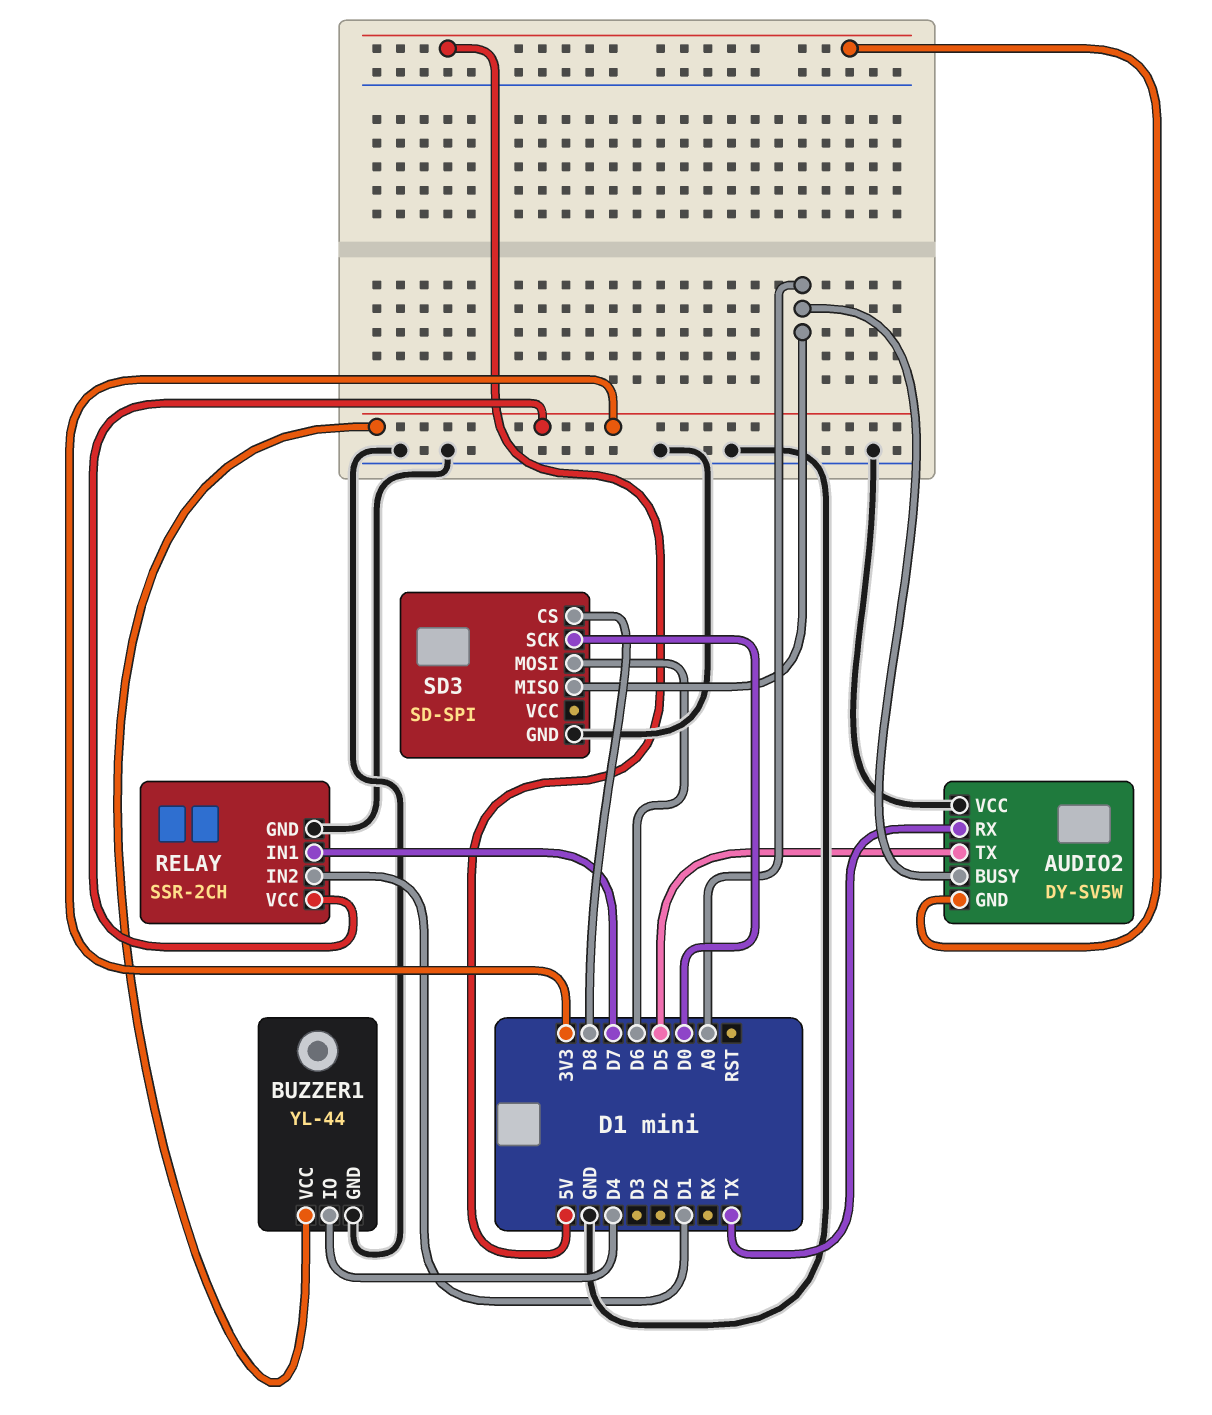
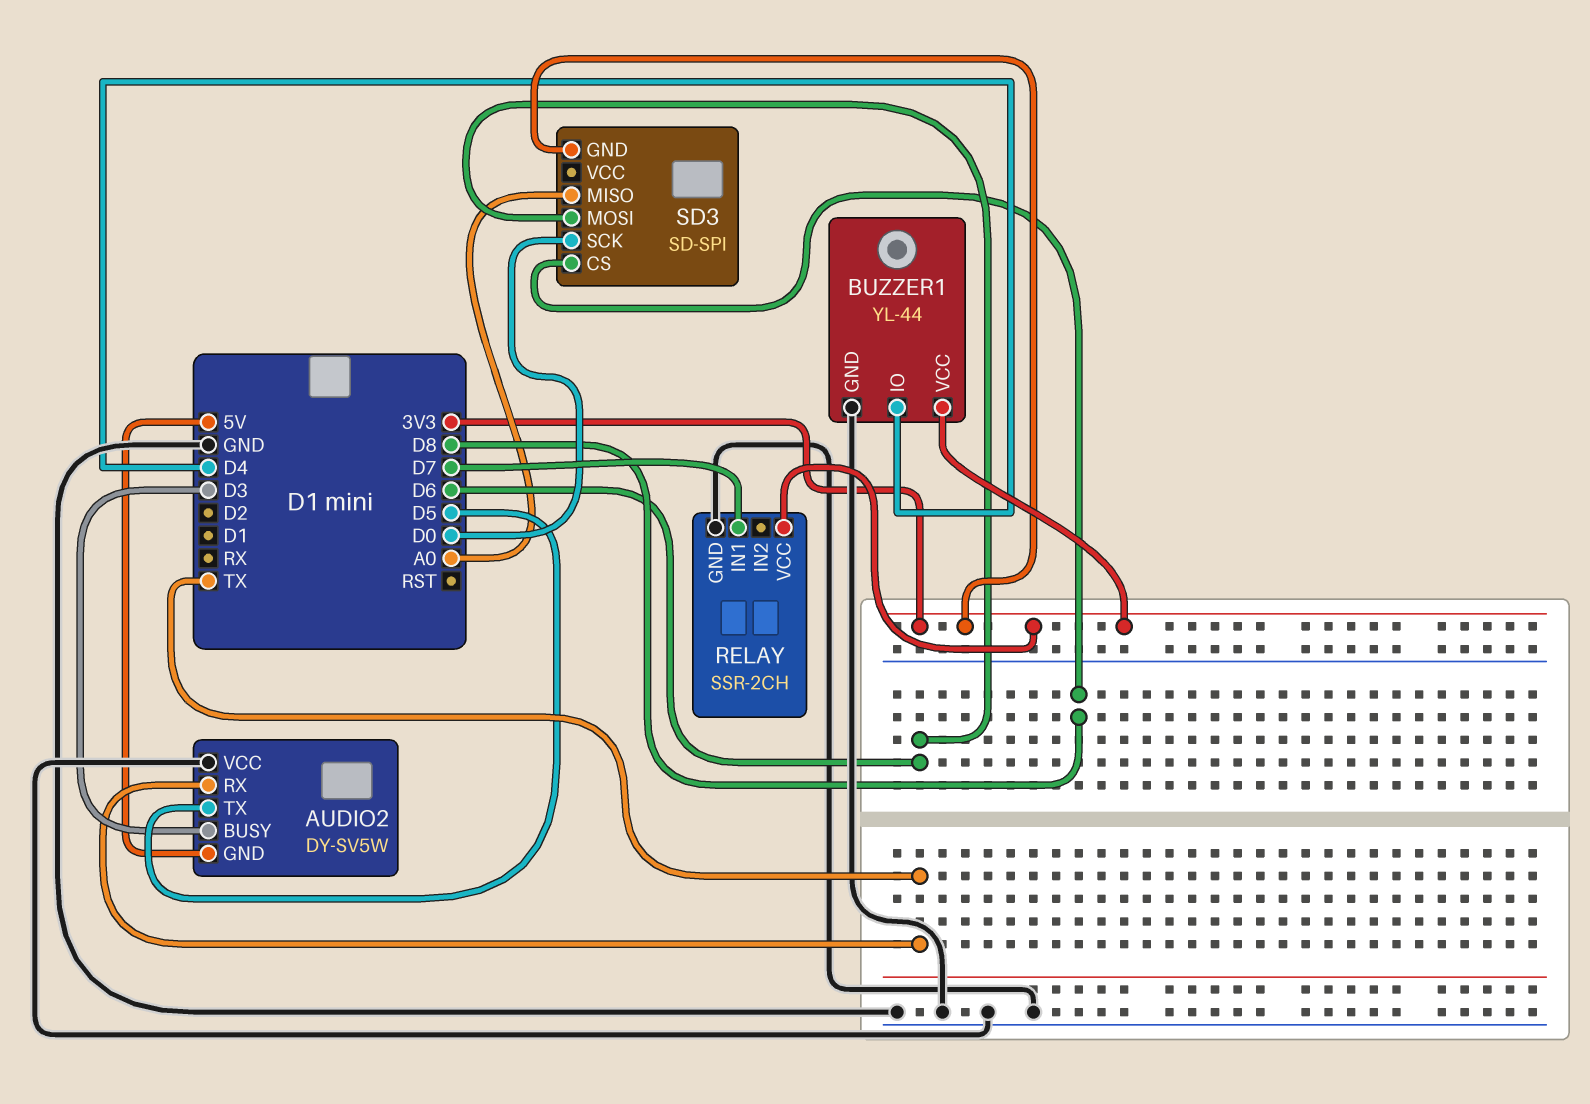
AUDIO2 pin BUSY: A0 -> D3
RELAY pin IN2: D1 -> none
SD3 pin GND: GND -> 3V3

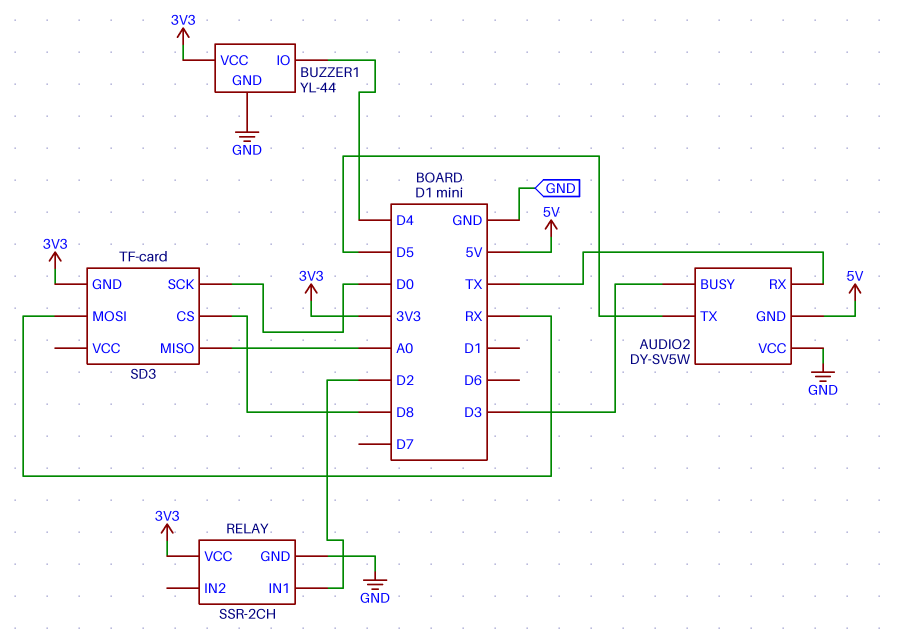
RELAY pin IN1: D7 -> D2
SD3: SD-SPI -> TF-card
SD3 pin MOSI: D6 -> RX

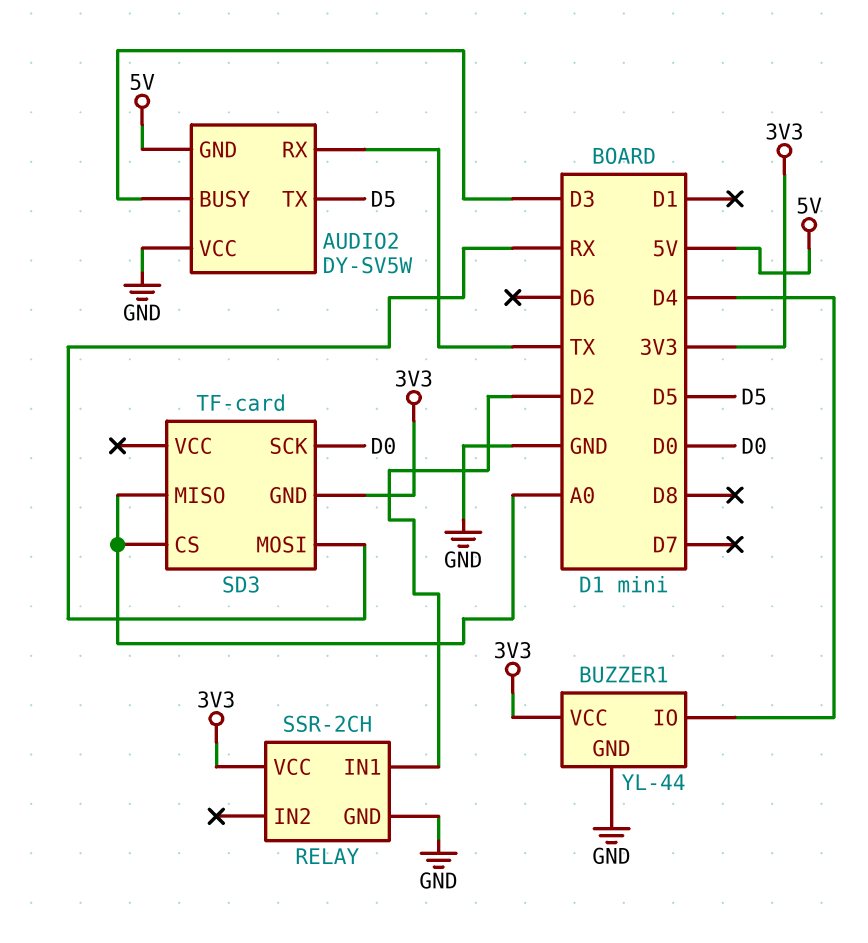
SD3 pin CS: D8 -> A0

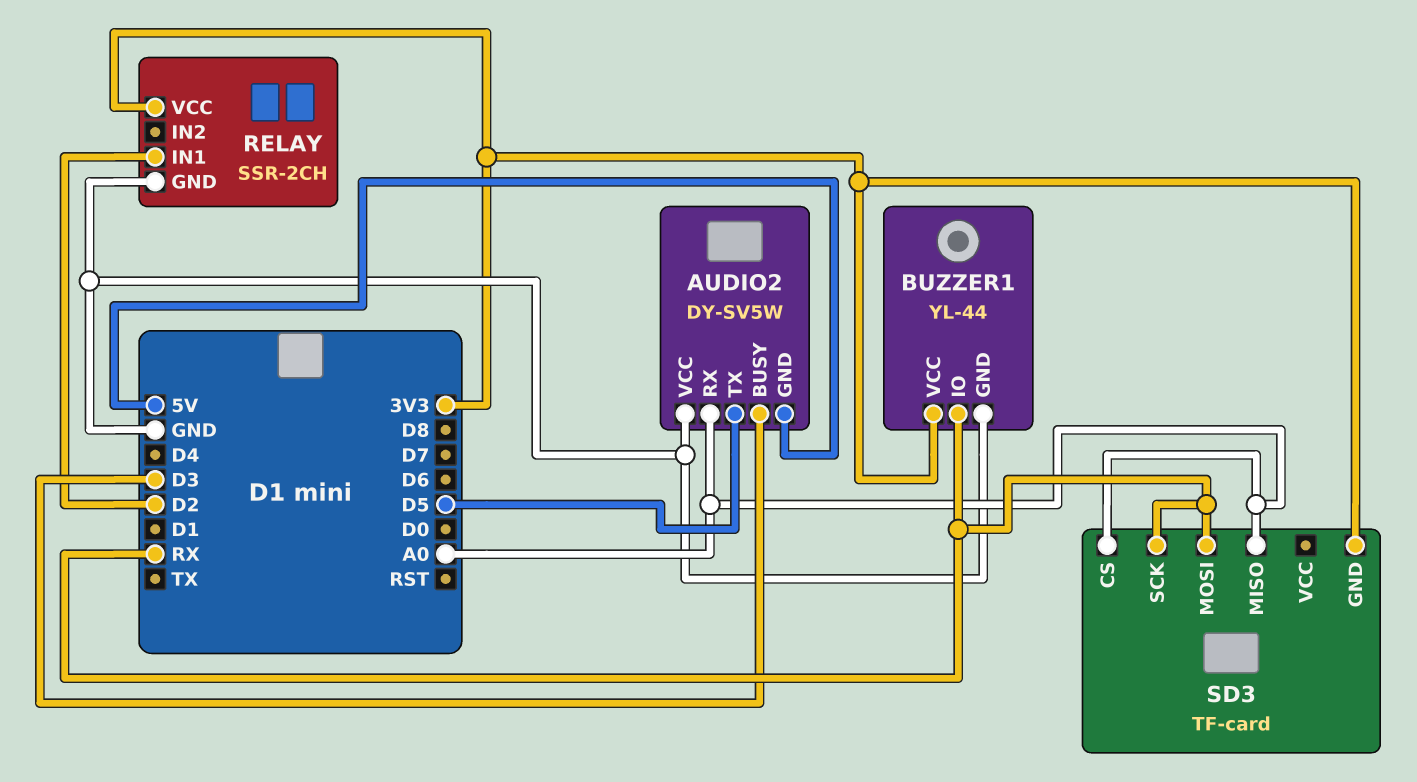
AUDIO2 pin RX: TX -> A0
BUZZER1 pin IO: D4 -> RX
SD3 pin SCK: D0 -> RX

